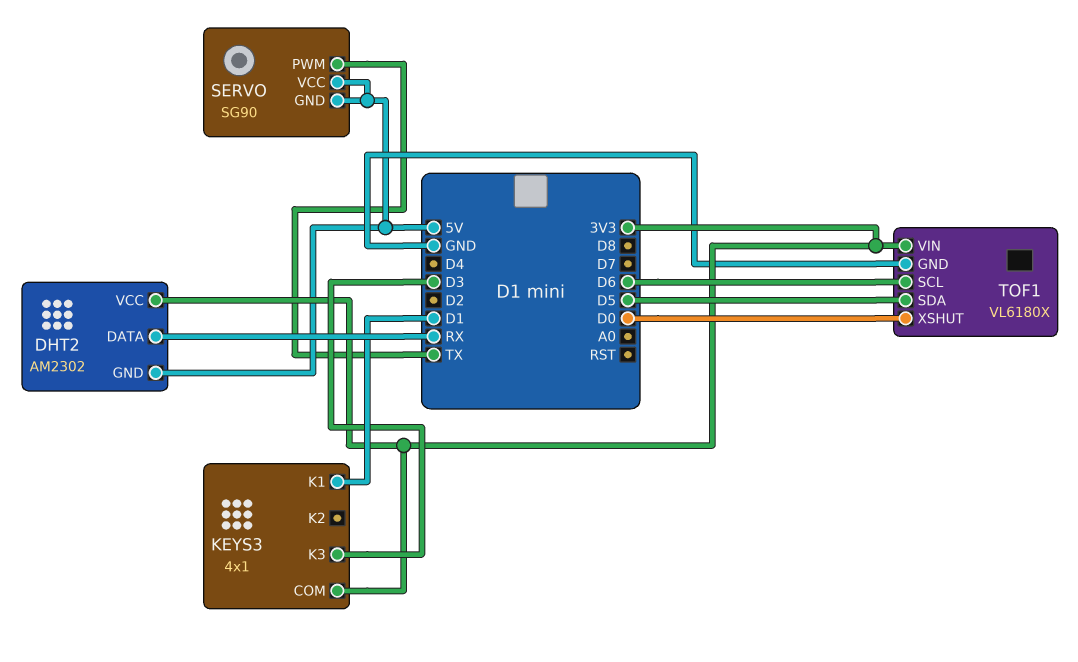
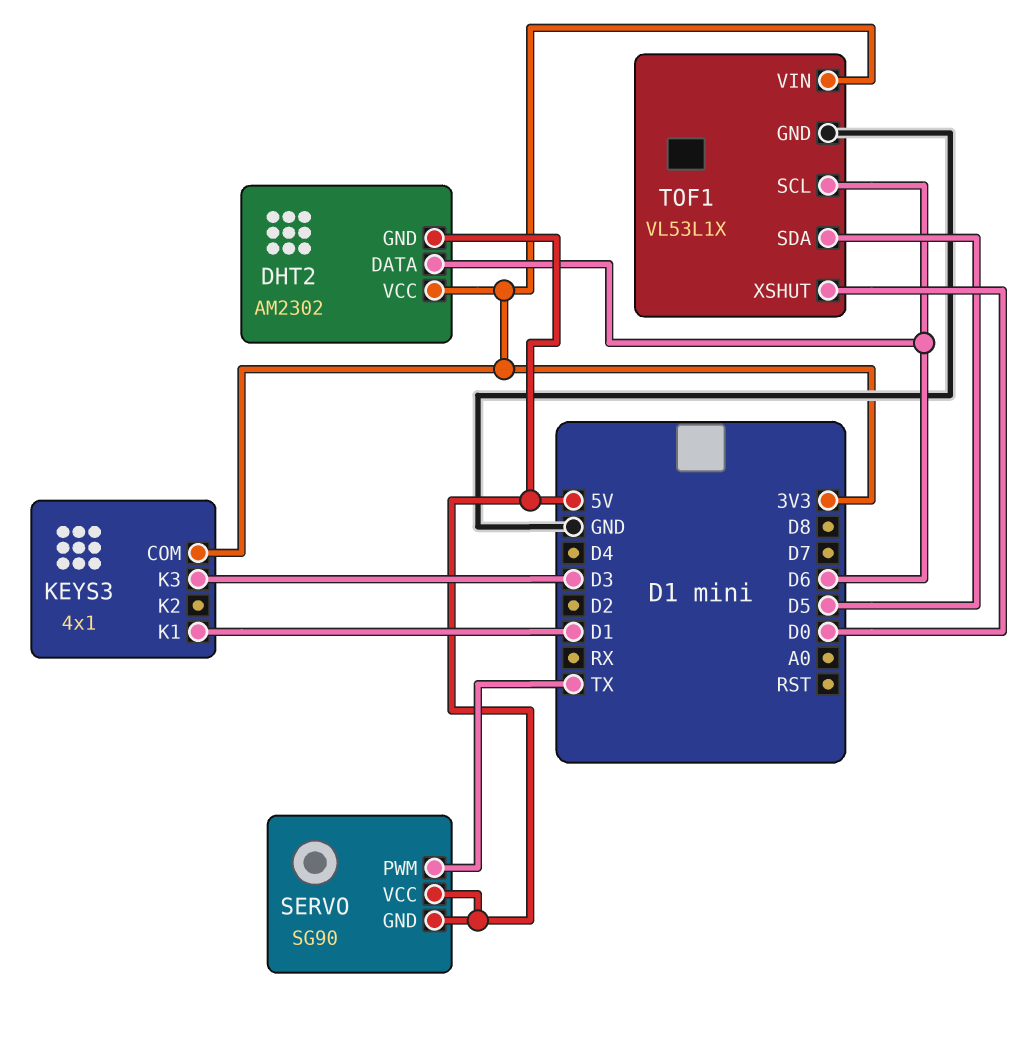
DHT2 pin DATA: RX -> D6
TOF1: VL6180X -> VL53L1X

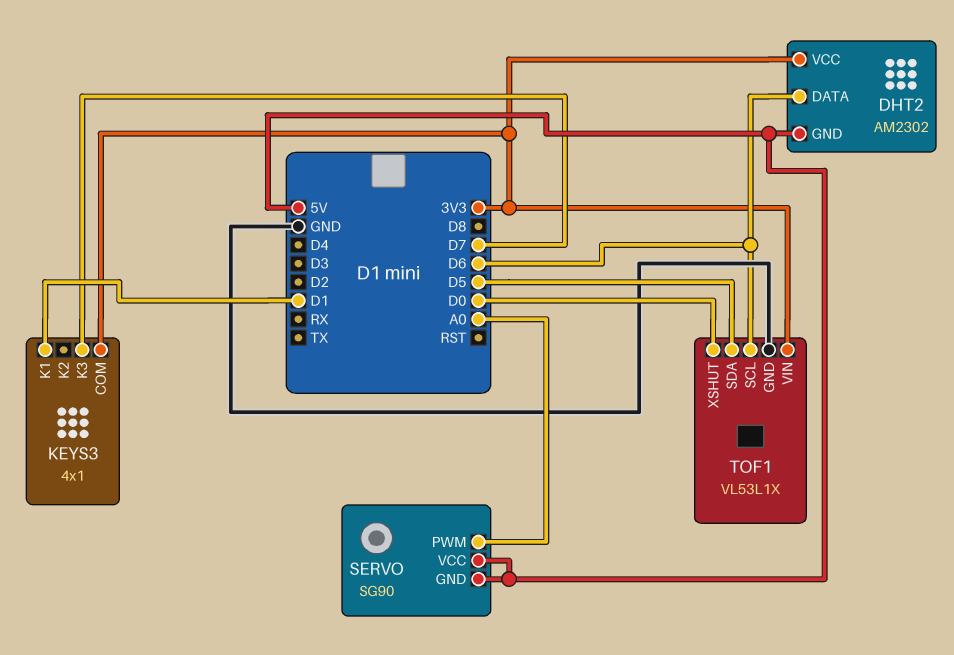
KEYS3 pin K3: D3 -> D7
SERVO pin PWM: TX -> A0

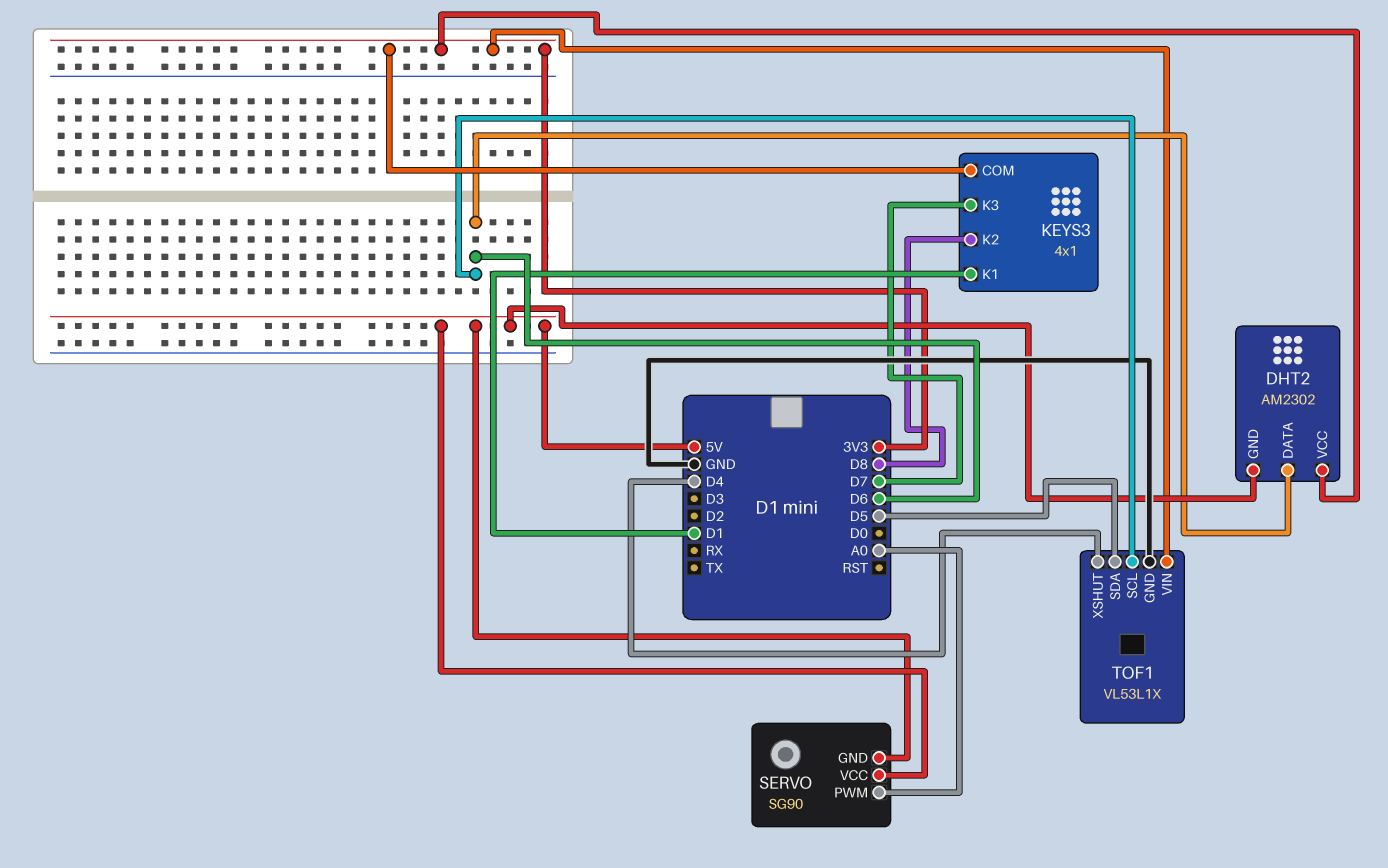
KEYS3 pin K2: none -> D8
TOF1 pin XSHUT: D0 -> D4

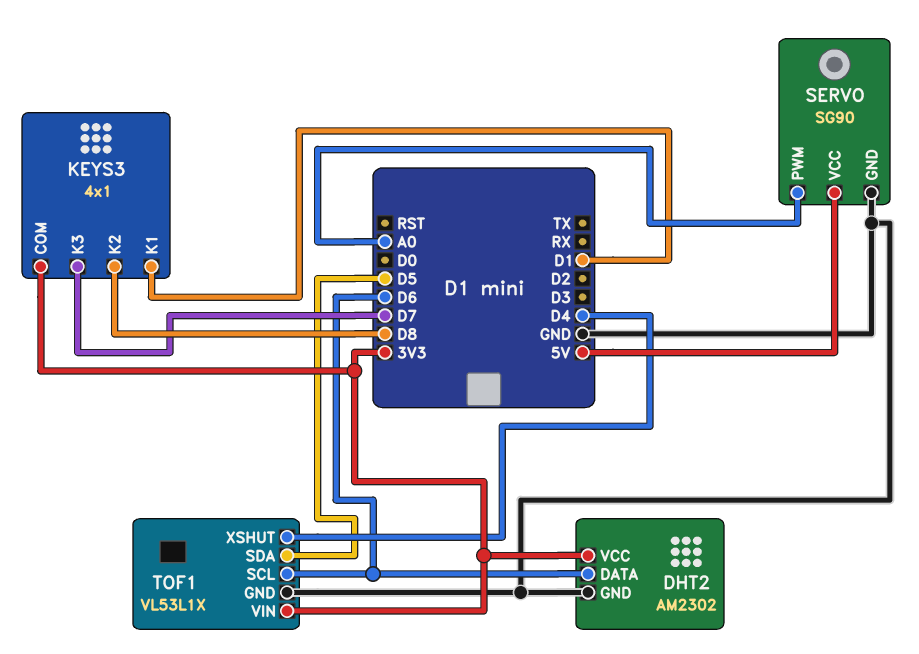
DHT2 pin GND: 5V -> GND
SERVO pin GND: 5V -> GND

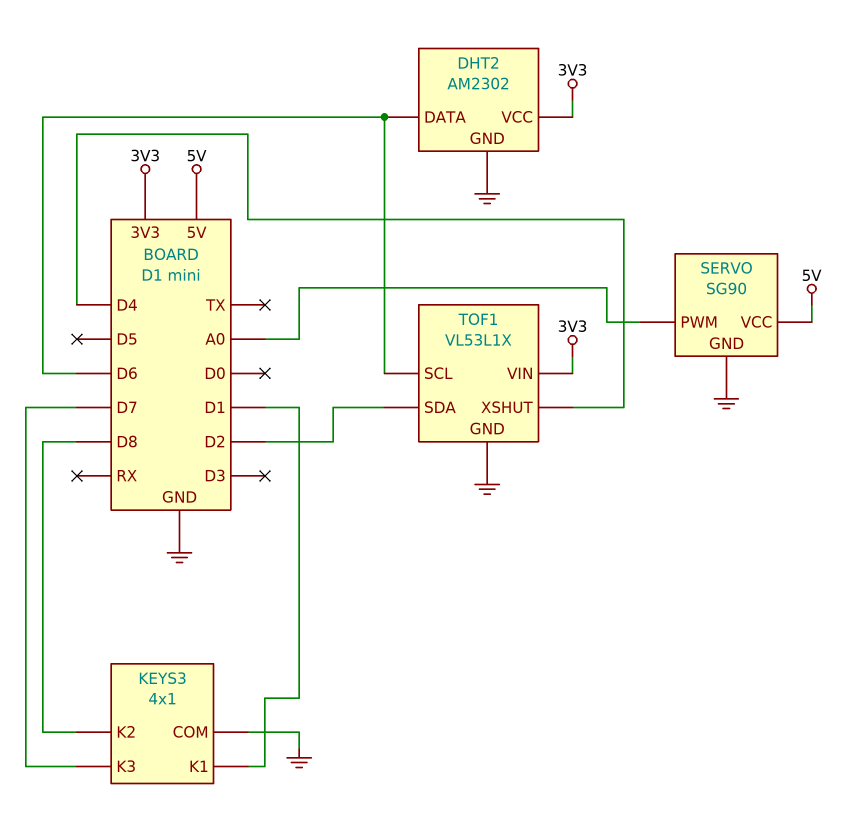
KEYS3 pin COM: 3V3 -> GND
TOF1 pin SDA: D5 -> D2

